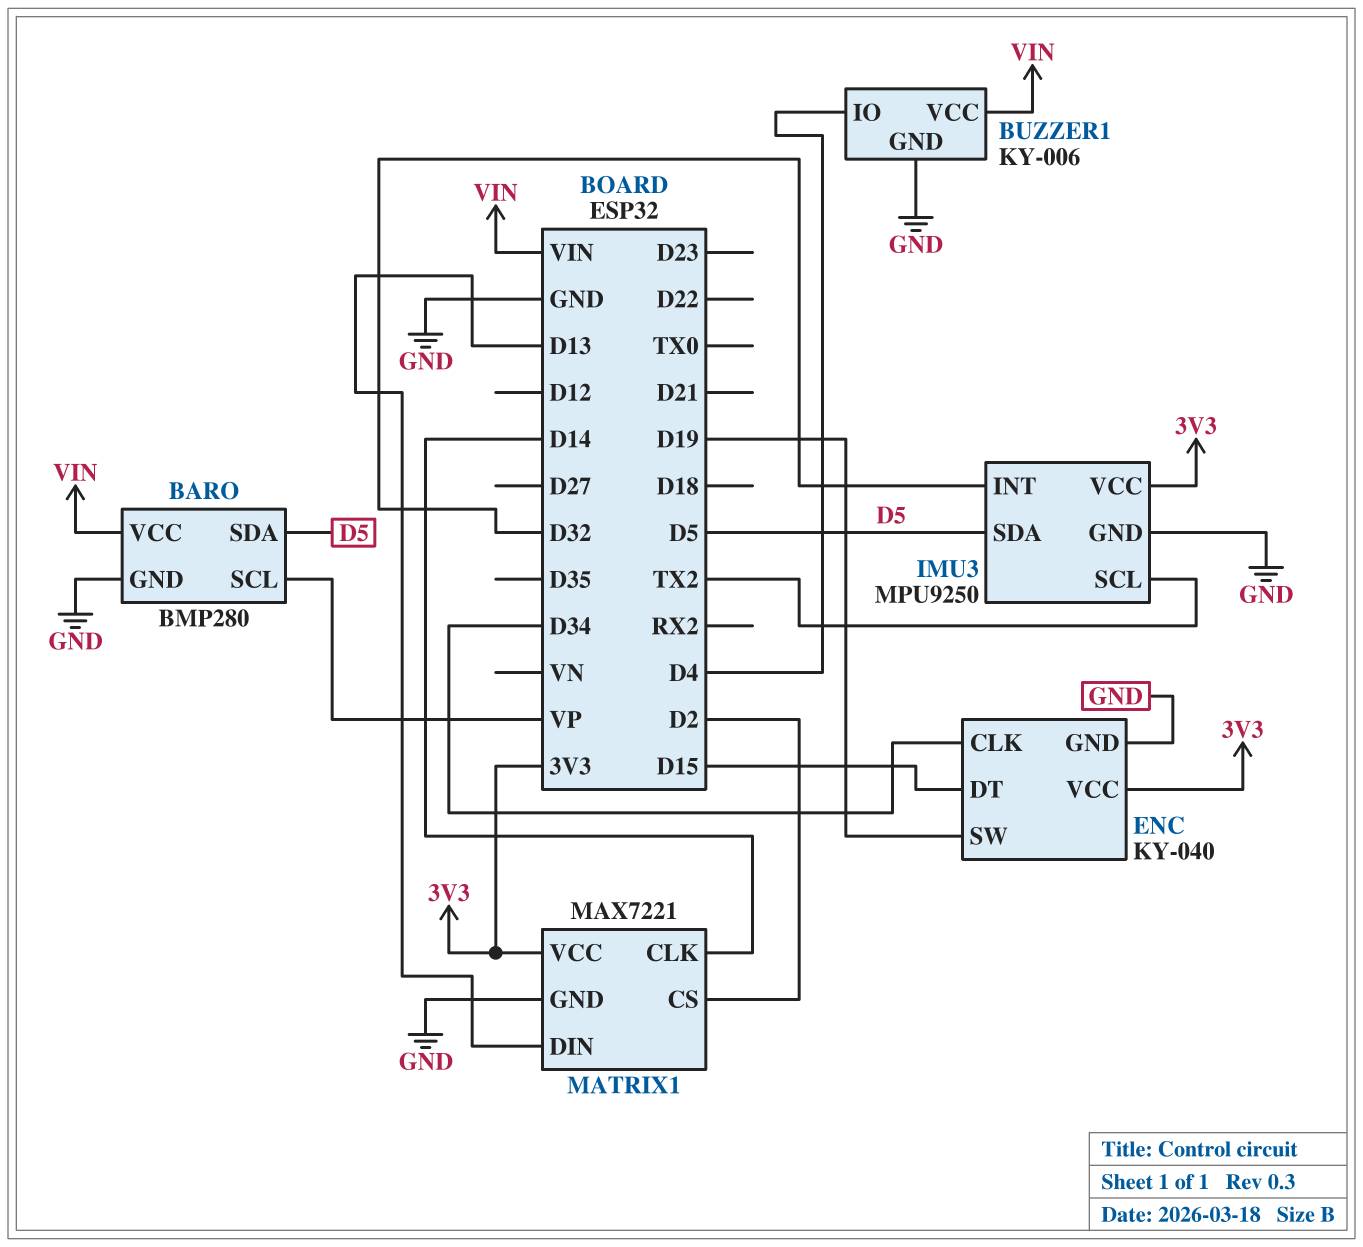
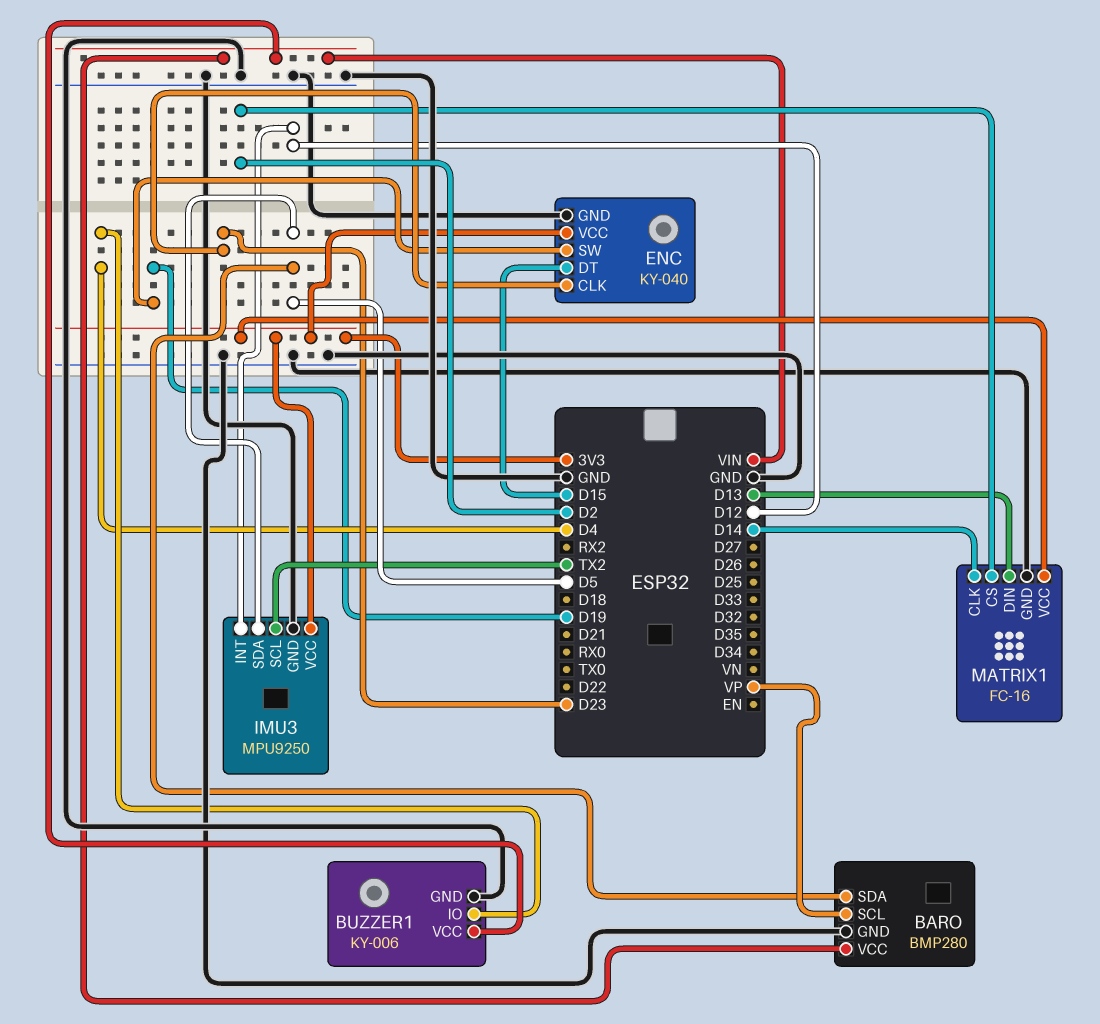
ENC pin CLK: D34 -> D23
IMU3 pin INT: D32 -> D12
MATRIX1: MAX7221 -> FC-16

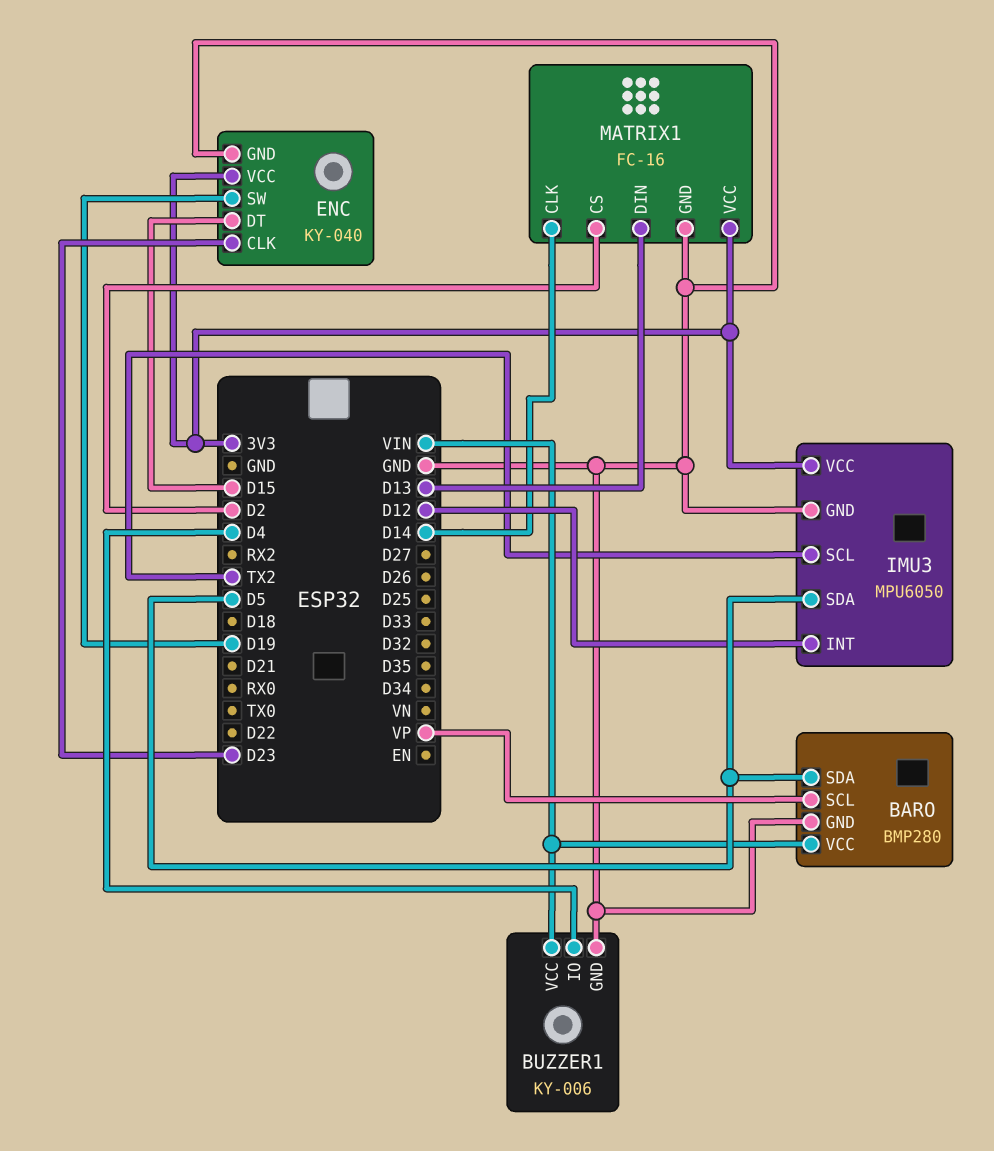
IMU3: MPU9250 -> MPU6050

